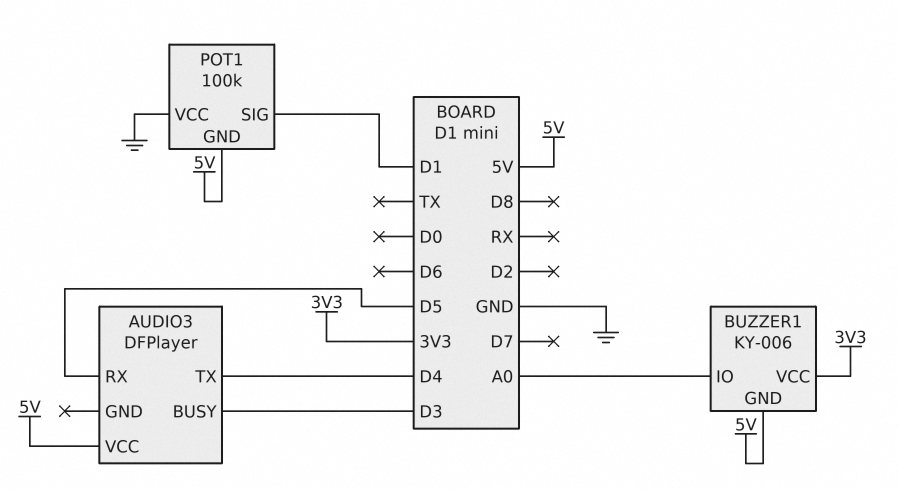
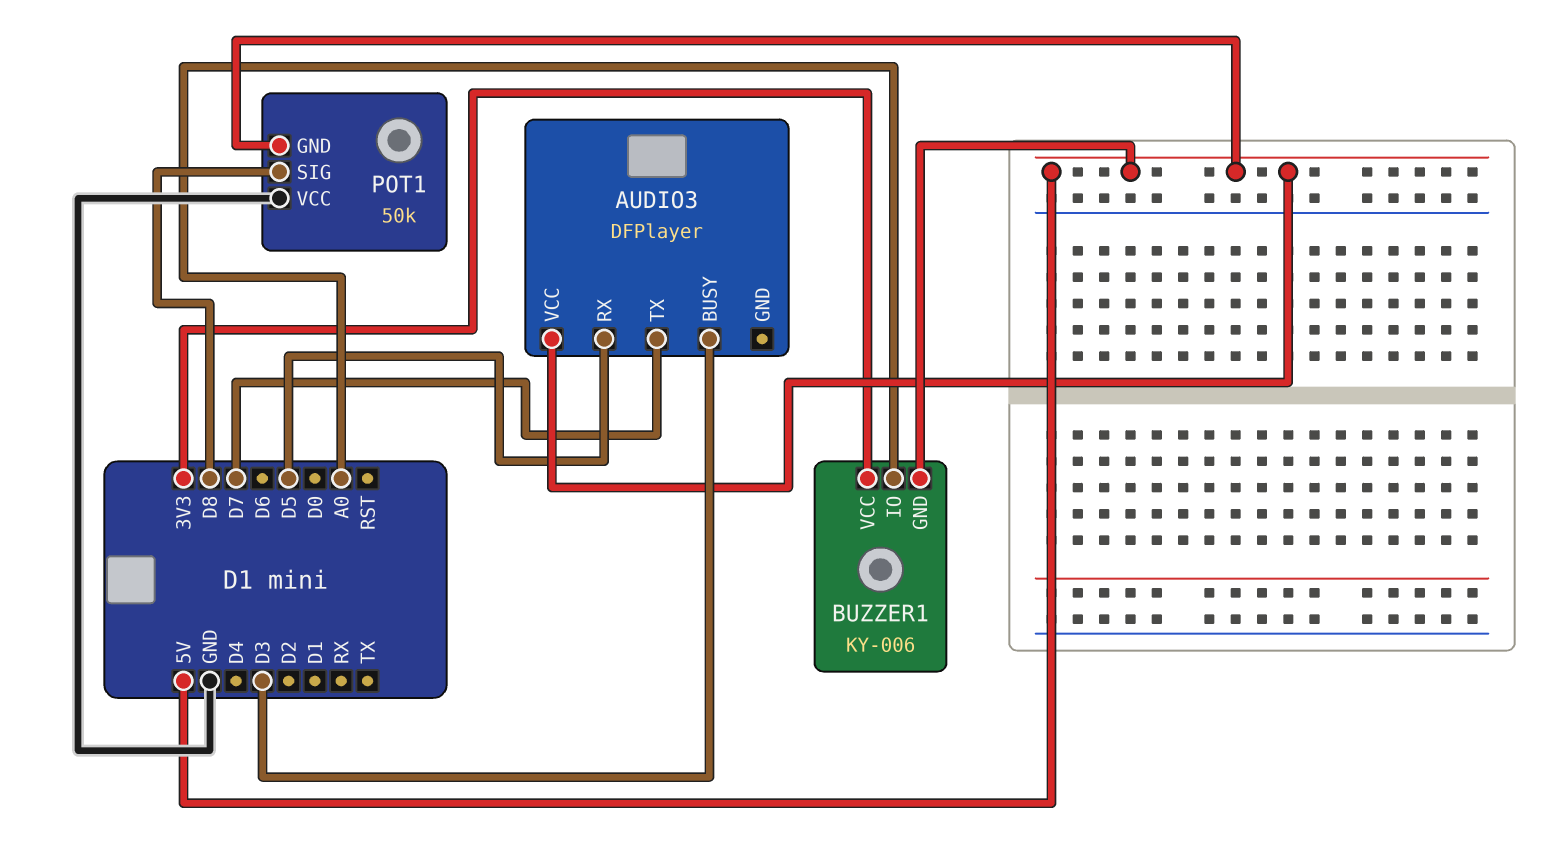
AUDIO3 pin TX: D4 -> D7
POT1: 100k -> 50k
POT1 pin SIG: D1 -> D8

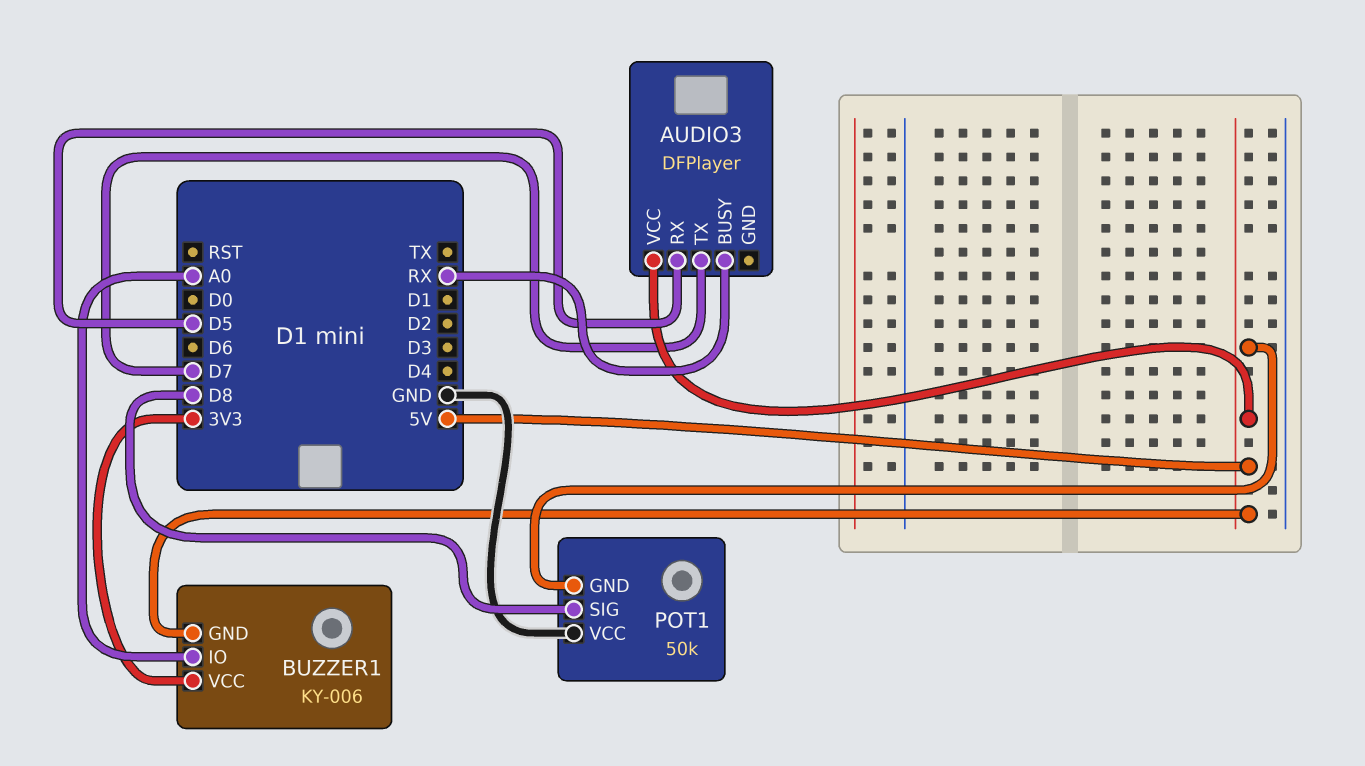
AUDIO3 pin BUSY: D3 -> RX

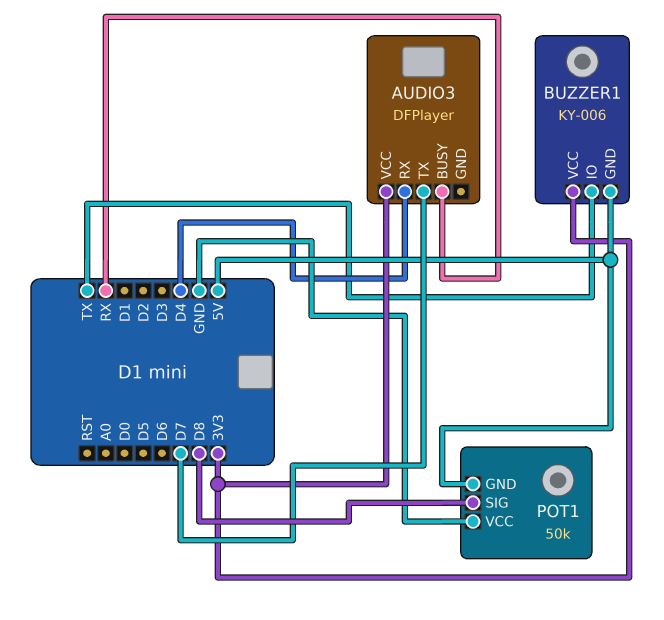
AUDIO3 pin RX: D5 -> D4
AUDIO3 pin VCC: 5V -> 3V3
BUZZER1 pin IO: A0 -> TX

